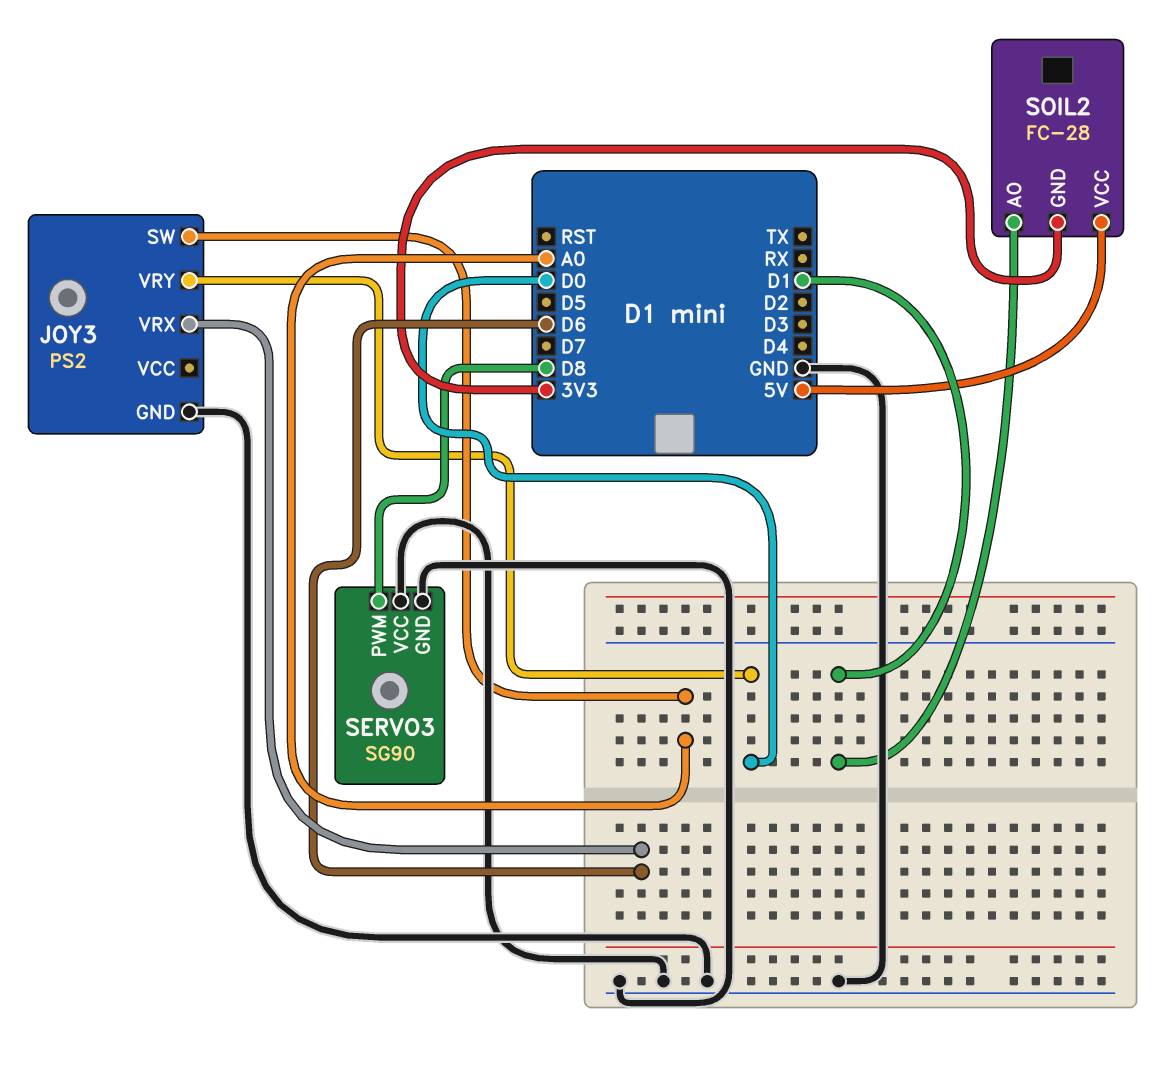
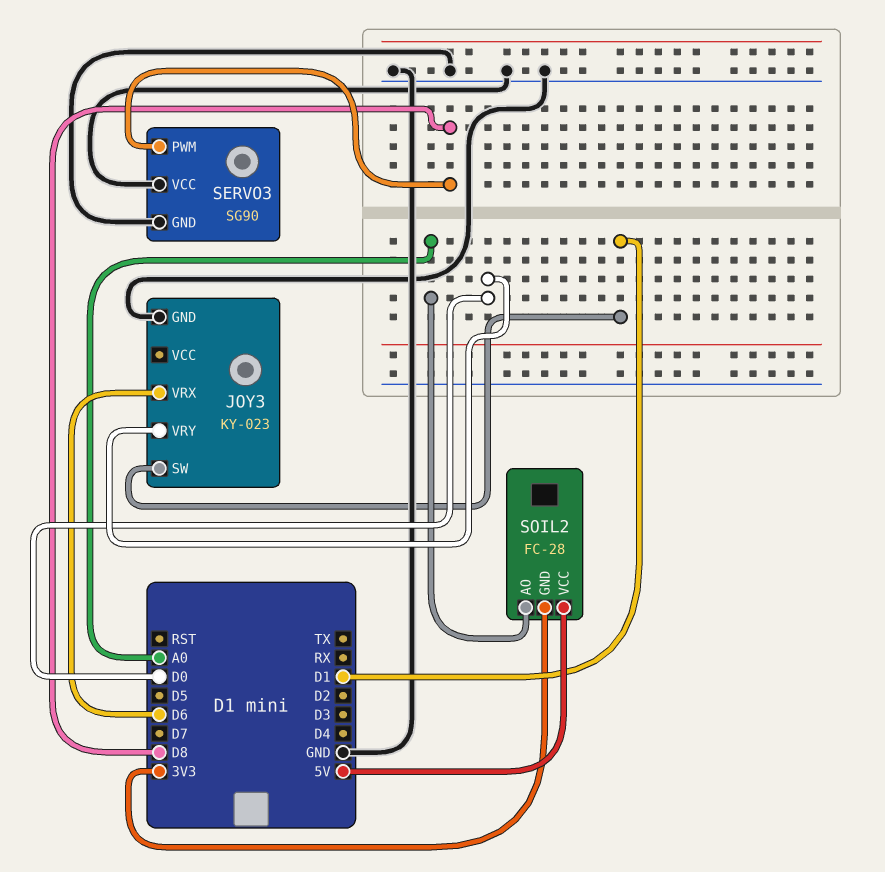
JOY3: PS2 -> KY-023
JOY3 pin SW: A0 -> D1
SOIL2 pin AO: D1 -> A0

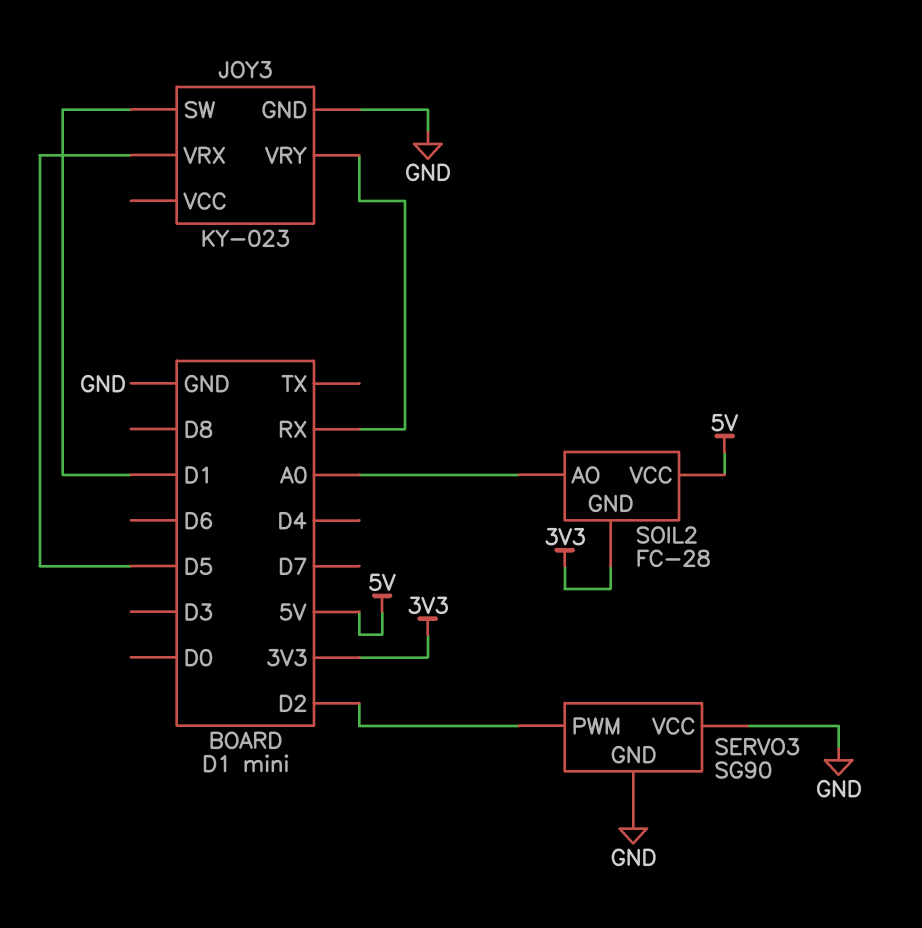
JOY3 pin VRX: D6 -> D5
JOY3 pin VRY: D0 -> RX
SERVO3 pin PWM: D8 -> D2

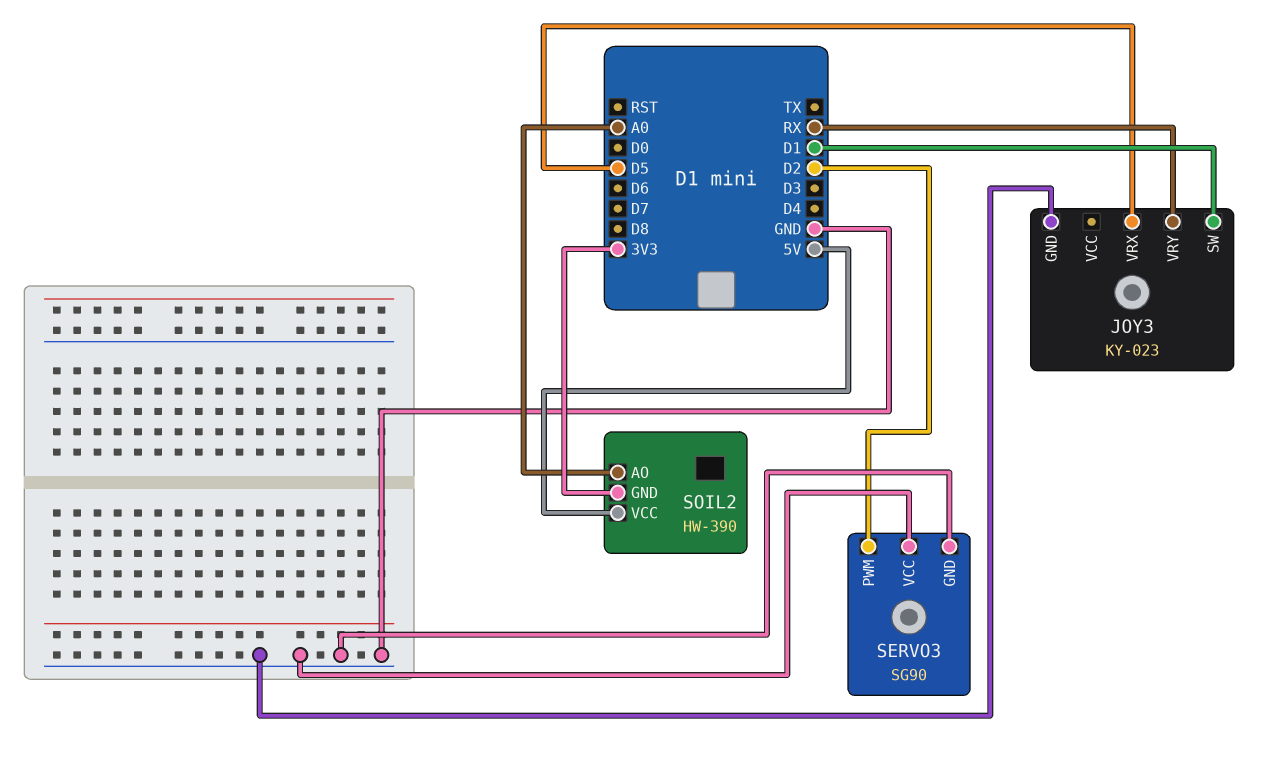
SOIL2: FC-28 -> HW-390

